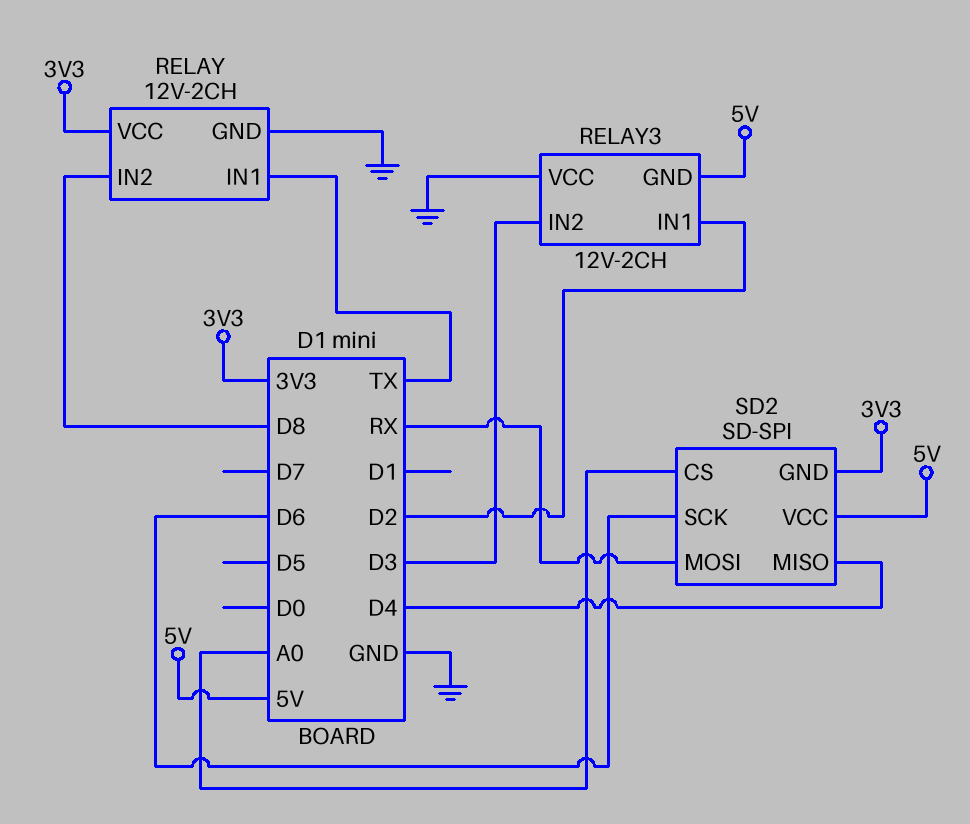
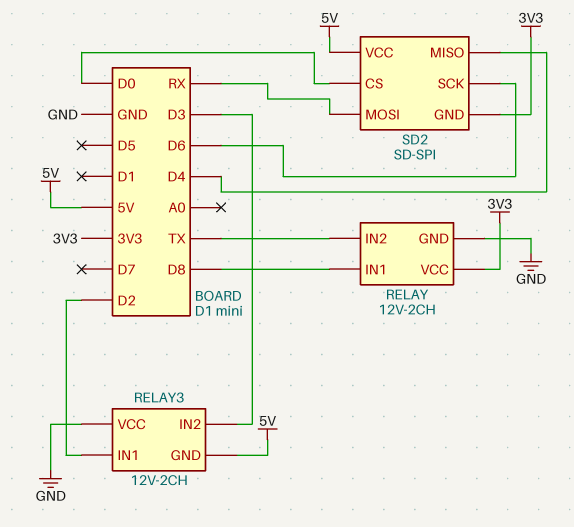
RELAY pin IN1: TX -> D8
RELAY pin IN2: D8 -> TX
SD2 pin CS: A0 -> D0

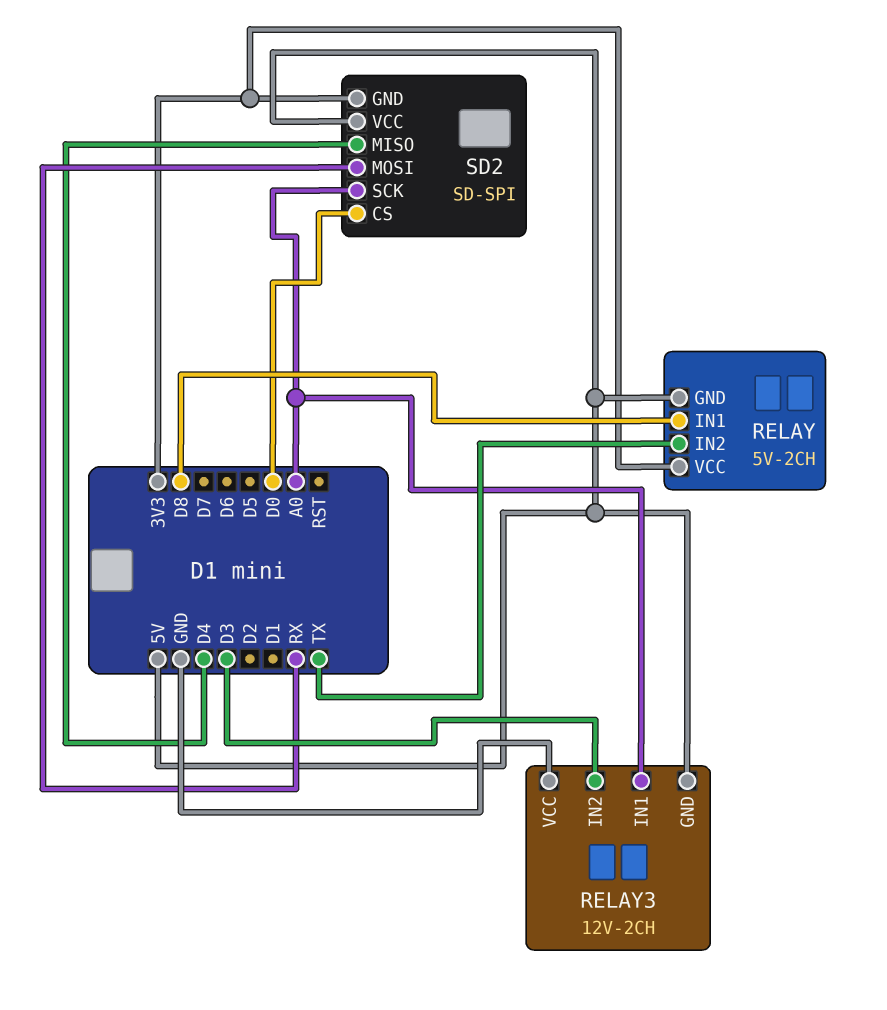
RELAY: 12V-2CH -> 5V-2CH
RELAY pin GND: GND -> 5V
RELAY3 pin IN1: D2 -> A0
SD2 pin SCK: D6 -> A0

